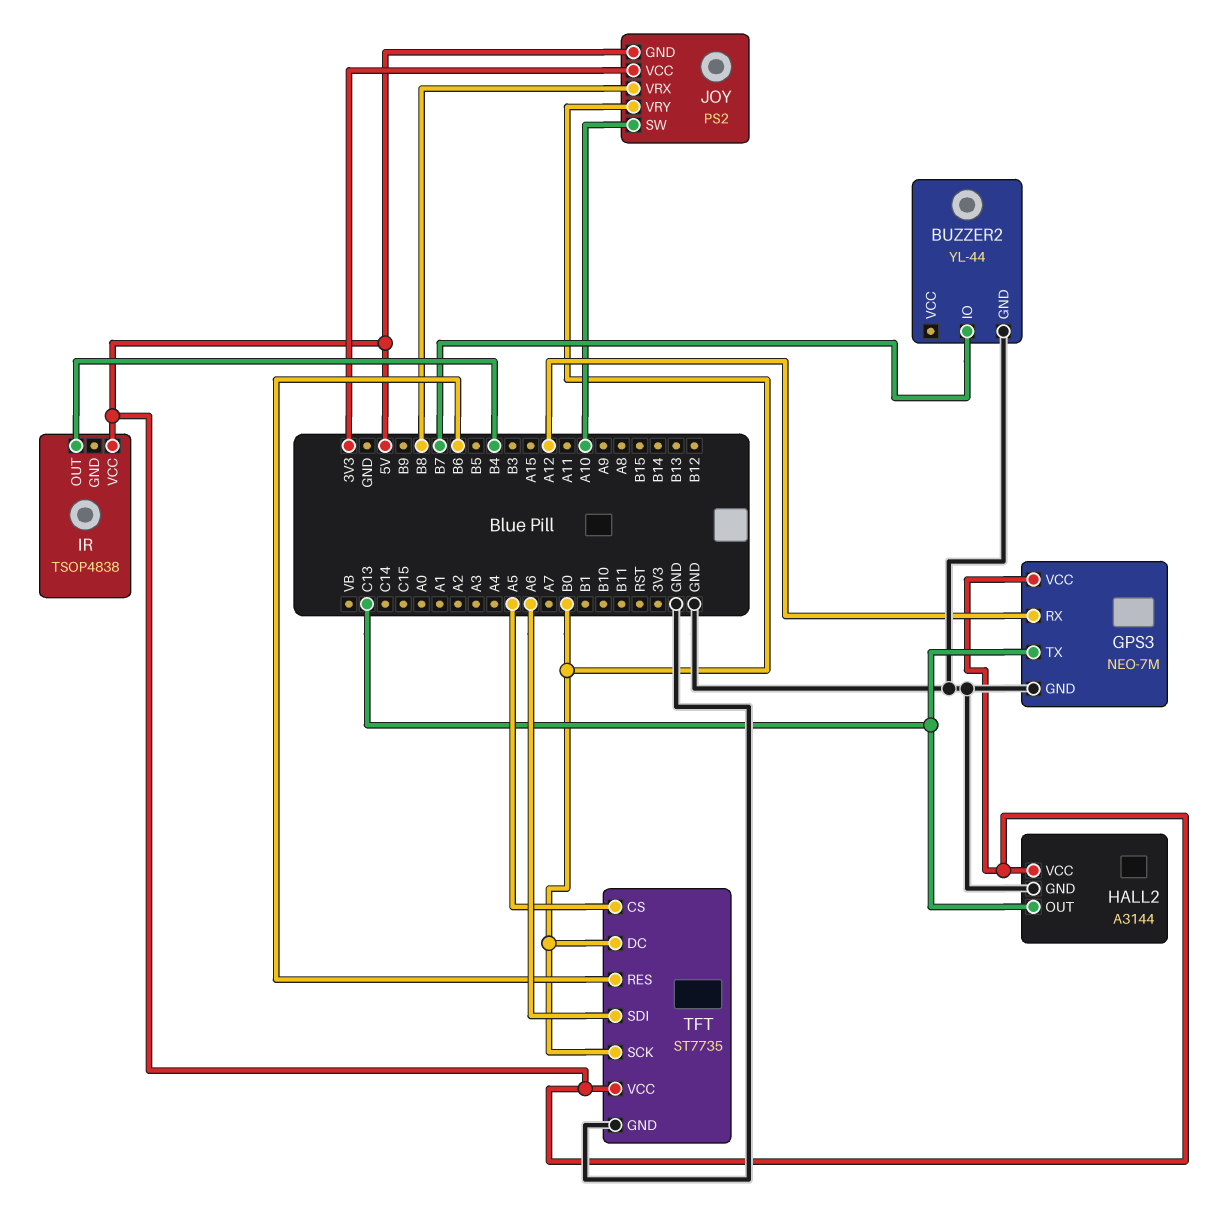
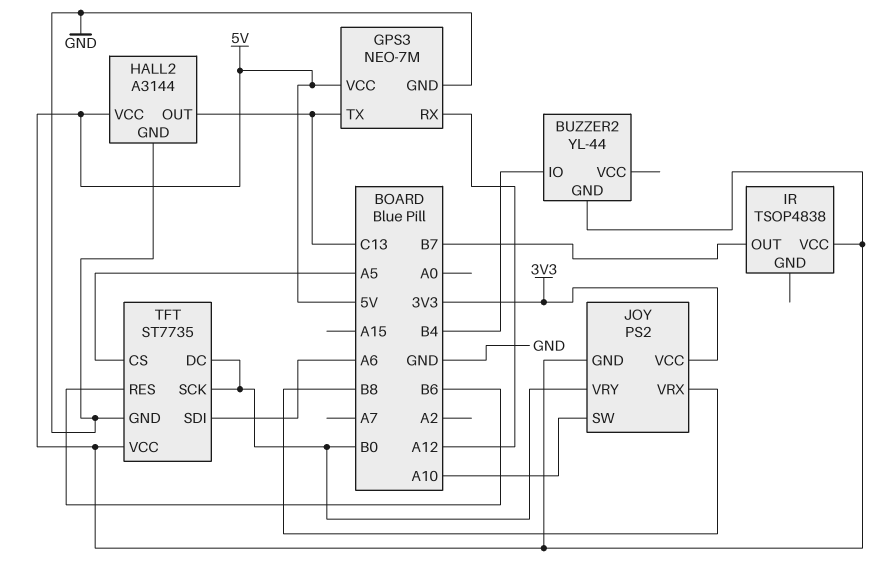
BUZZER2 pin GND: GND -> 5V
BUZZER2 pin IO: B7 -> B4
IR pin OUT: B4 -> B7

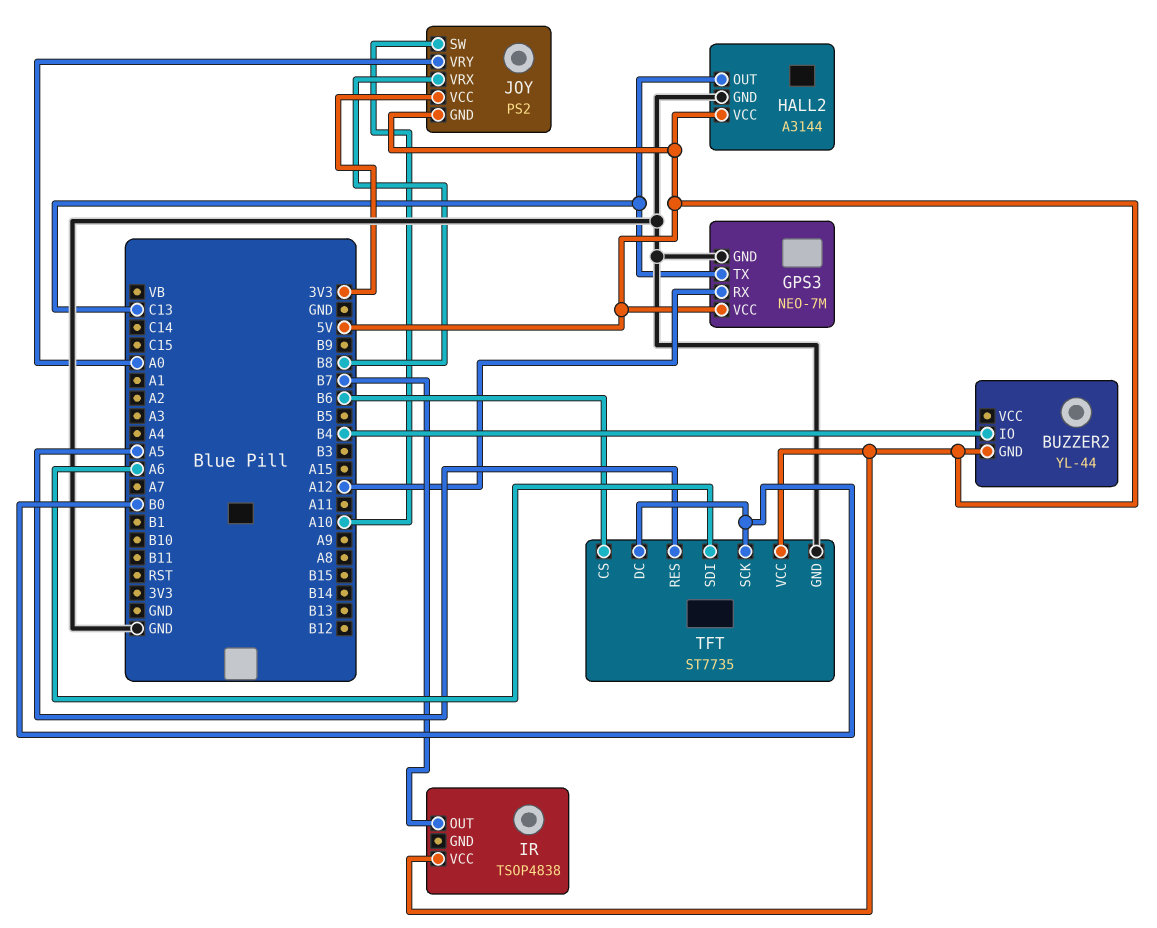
JOY pin VRY: B0 -> A0
TFT pin CS: A5 -> B6
TFT pin RES: B6 -> A5

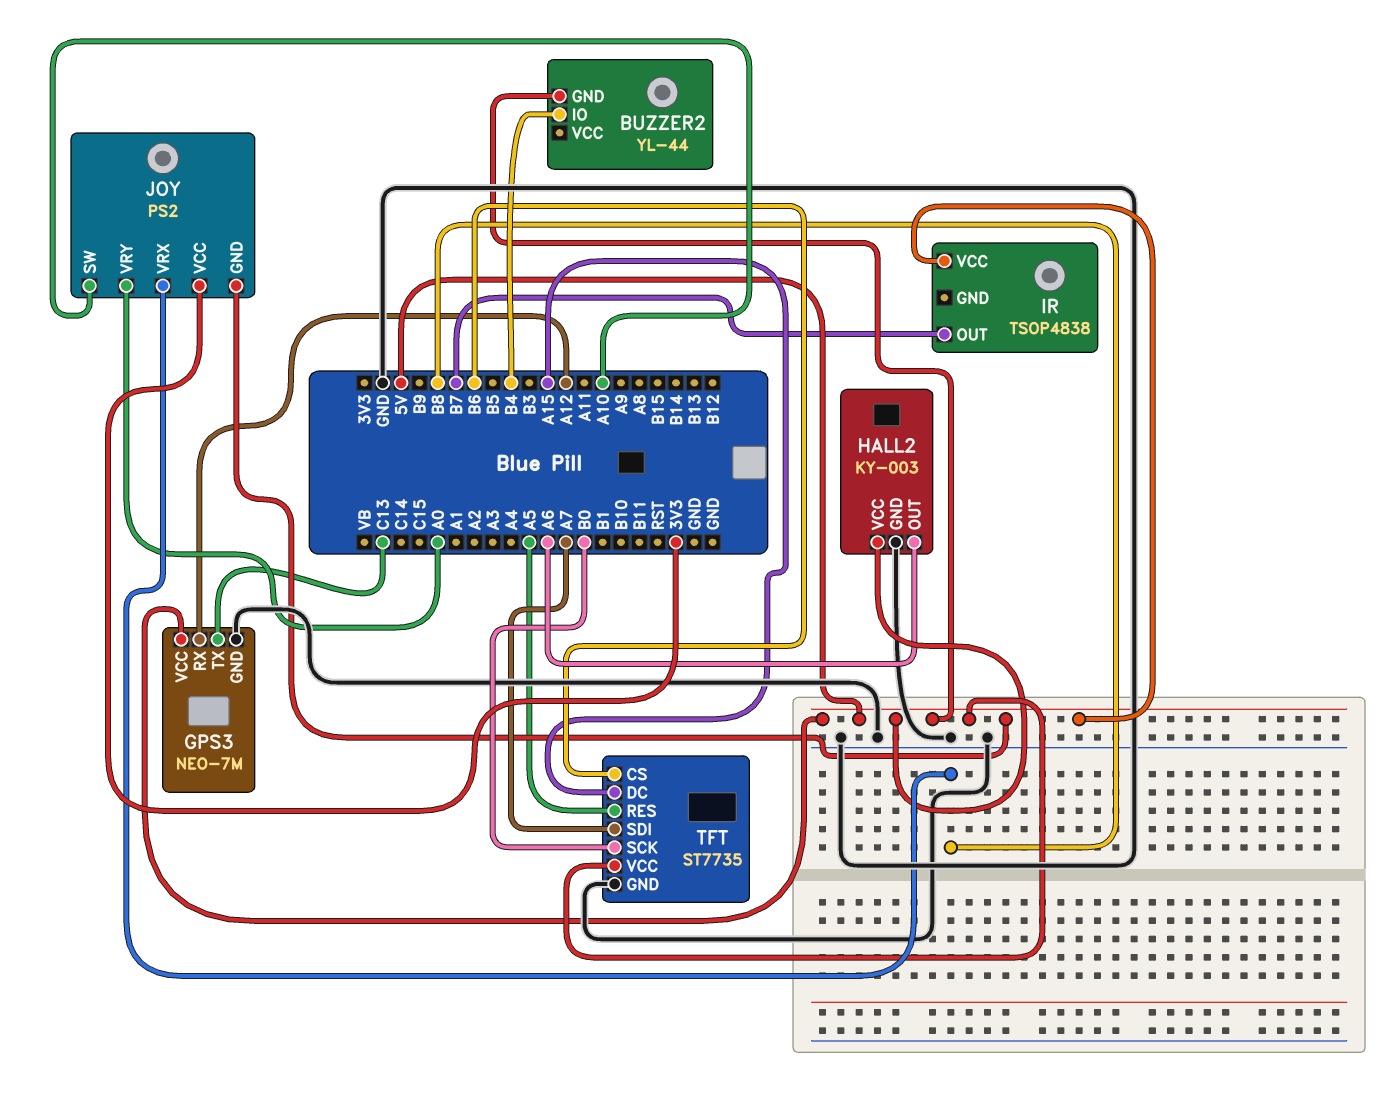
HALL2: A3144 -> KY-003
HALL2 pin OUT: C13 -> A6
TFT pin DC: B0 -> A15
TFT pin SDI: A6 -> A7

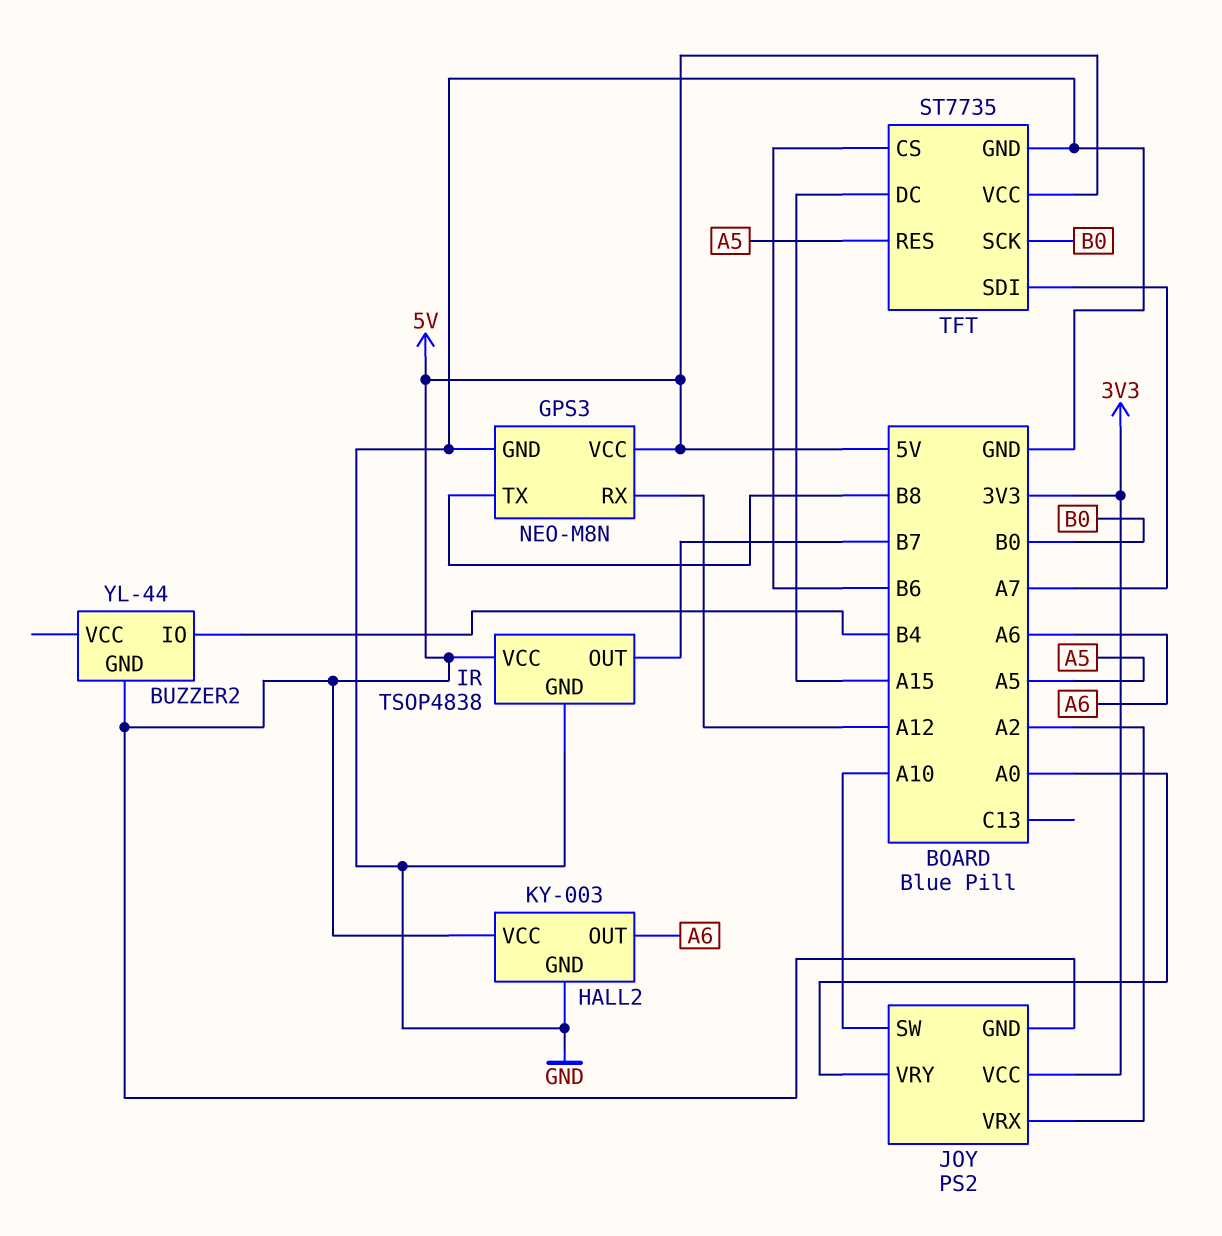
GPS3: NEO-7M -> NEO-M8N
GPS3 pin TX: C13 -> B8
IR pin GND: none -> GND
JOY pin VRX: B8 -> A2

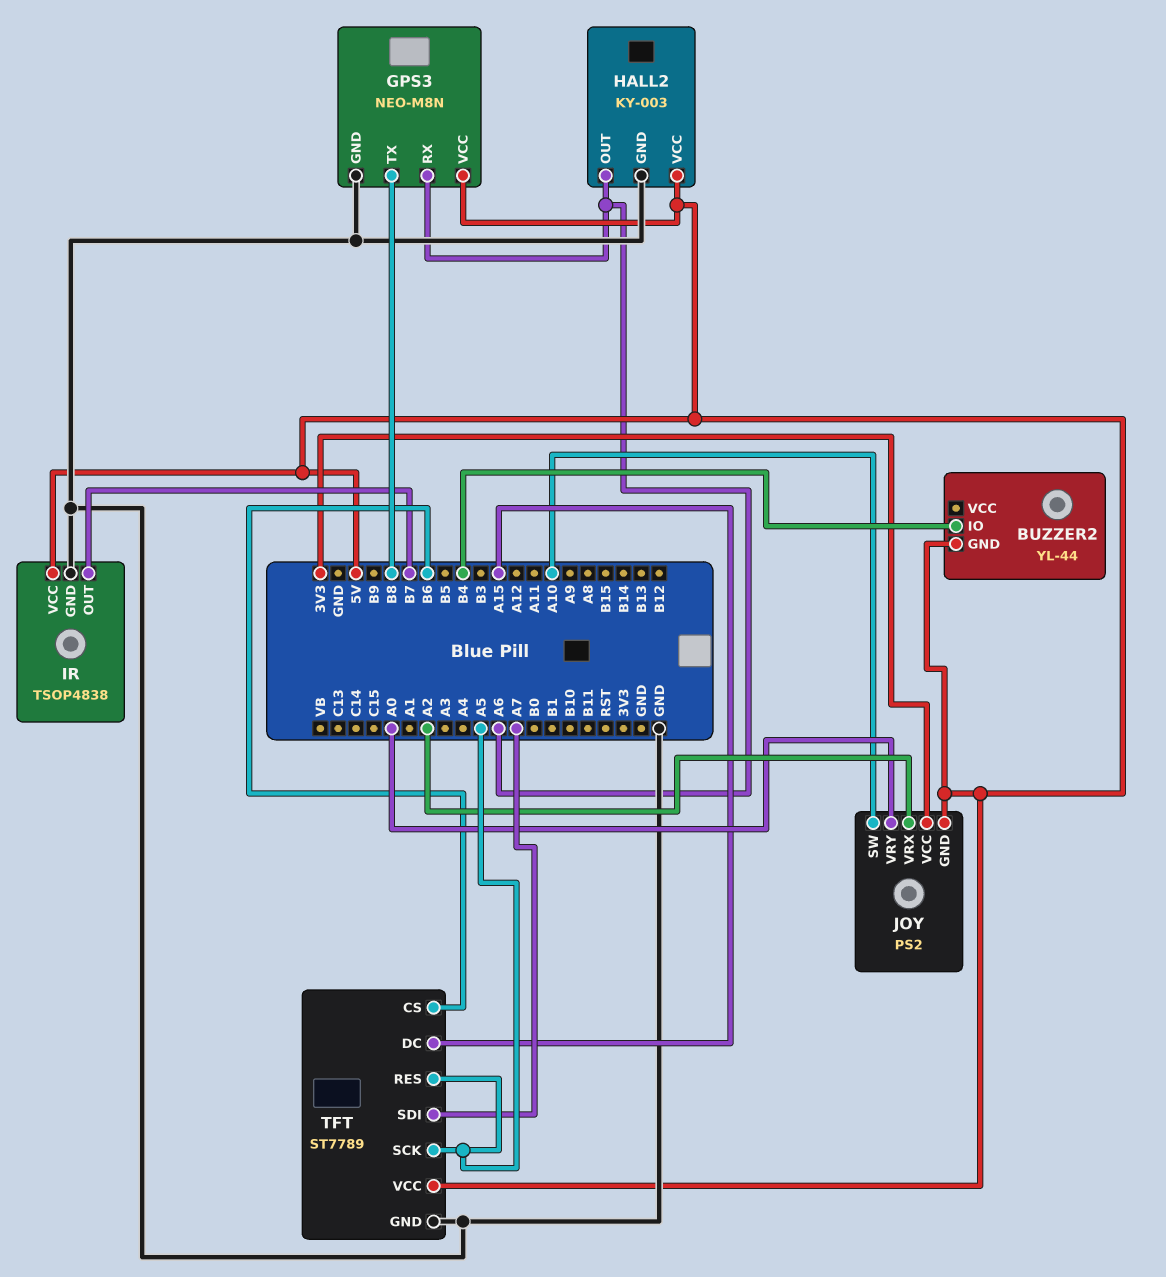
GPS3 pin RX: A12 -> A6
TFT: ST7735 -> ST7789
TFT pin SCK: B0 -> A5

